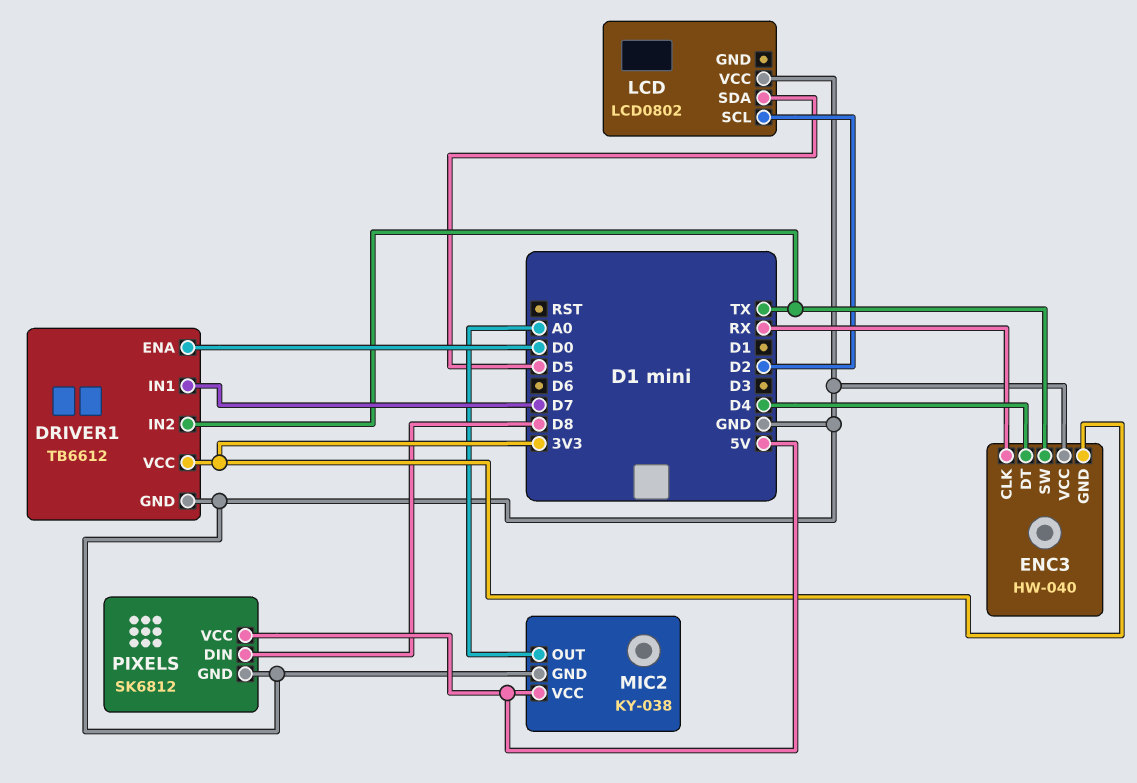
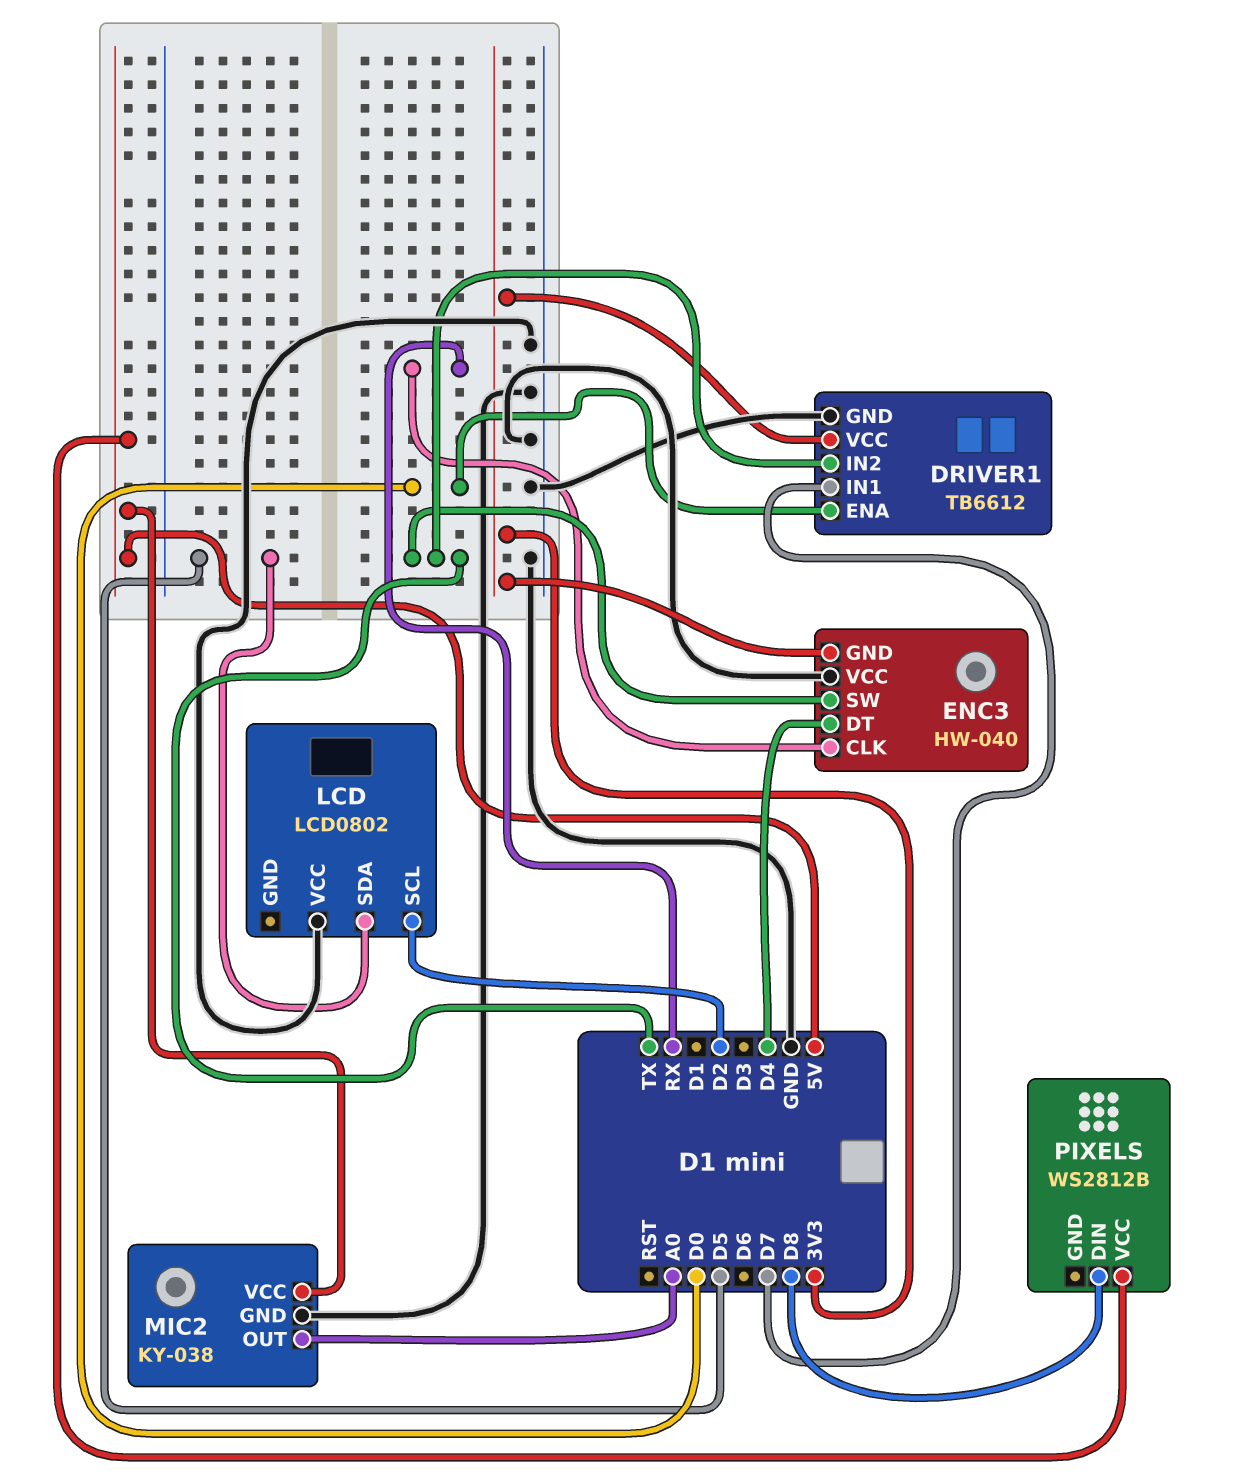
PIXELS: SK6812 -> WS2812B
PIXELS pin GND: GND -> none

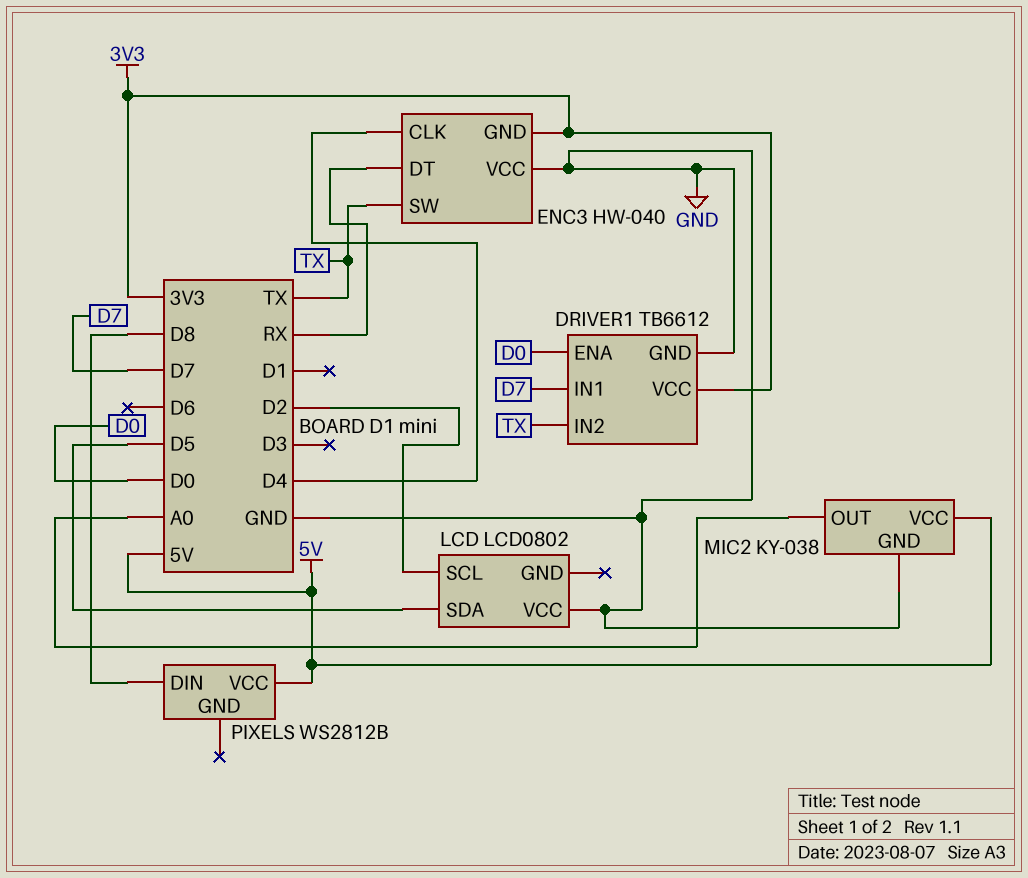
ENC3 pin CLK: RX -> D4
ENC3 pin DT: D4 -> RX

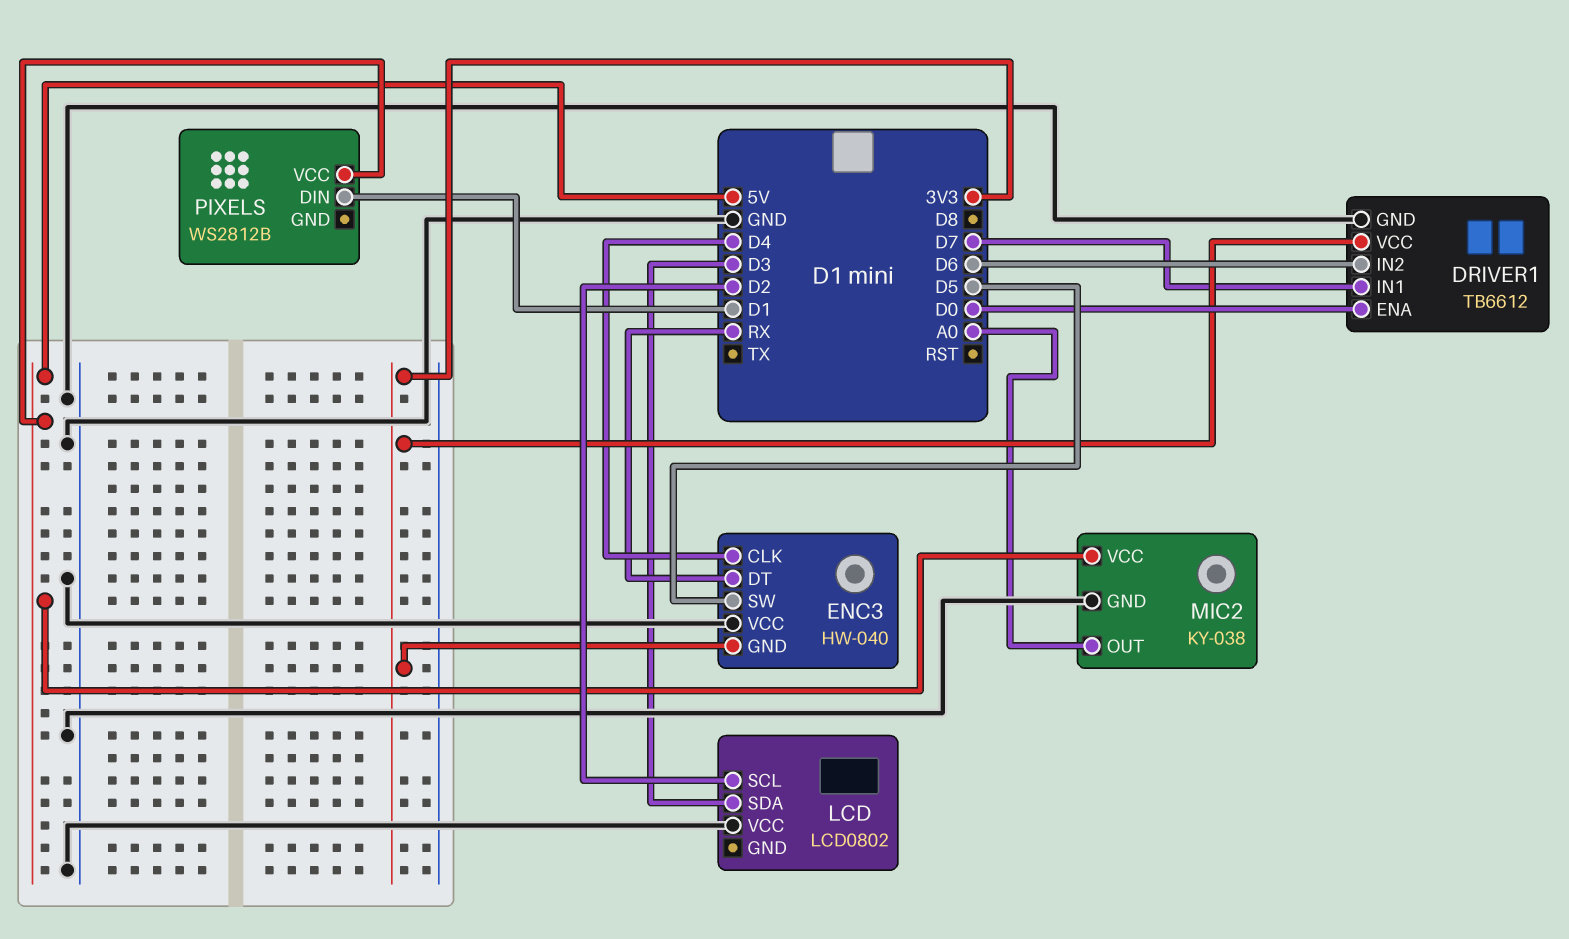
DRIVER1 pin IN2: TX -> D6
ENC3 pin SW: TX -> D5
LCD pin SDA: D5 -> D3
PIXELS pin DIN: D8 -> D1

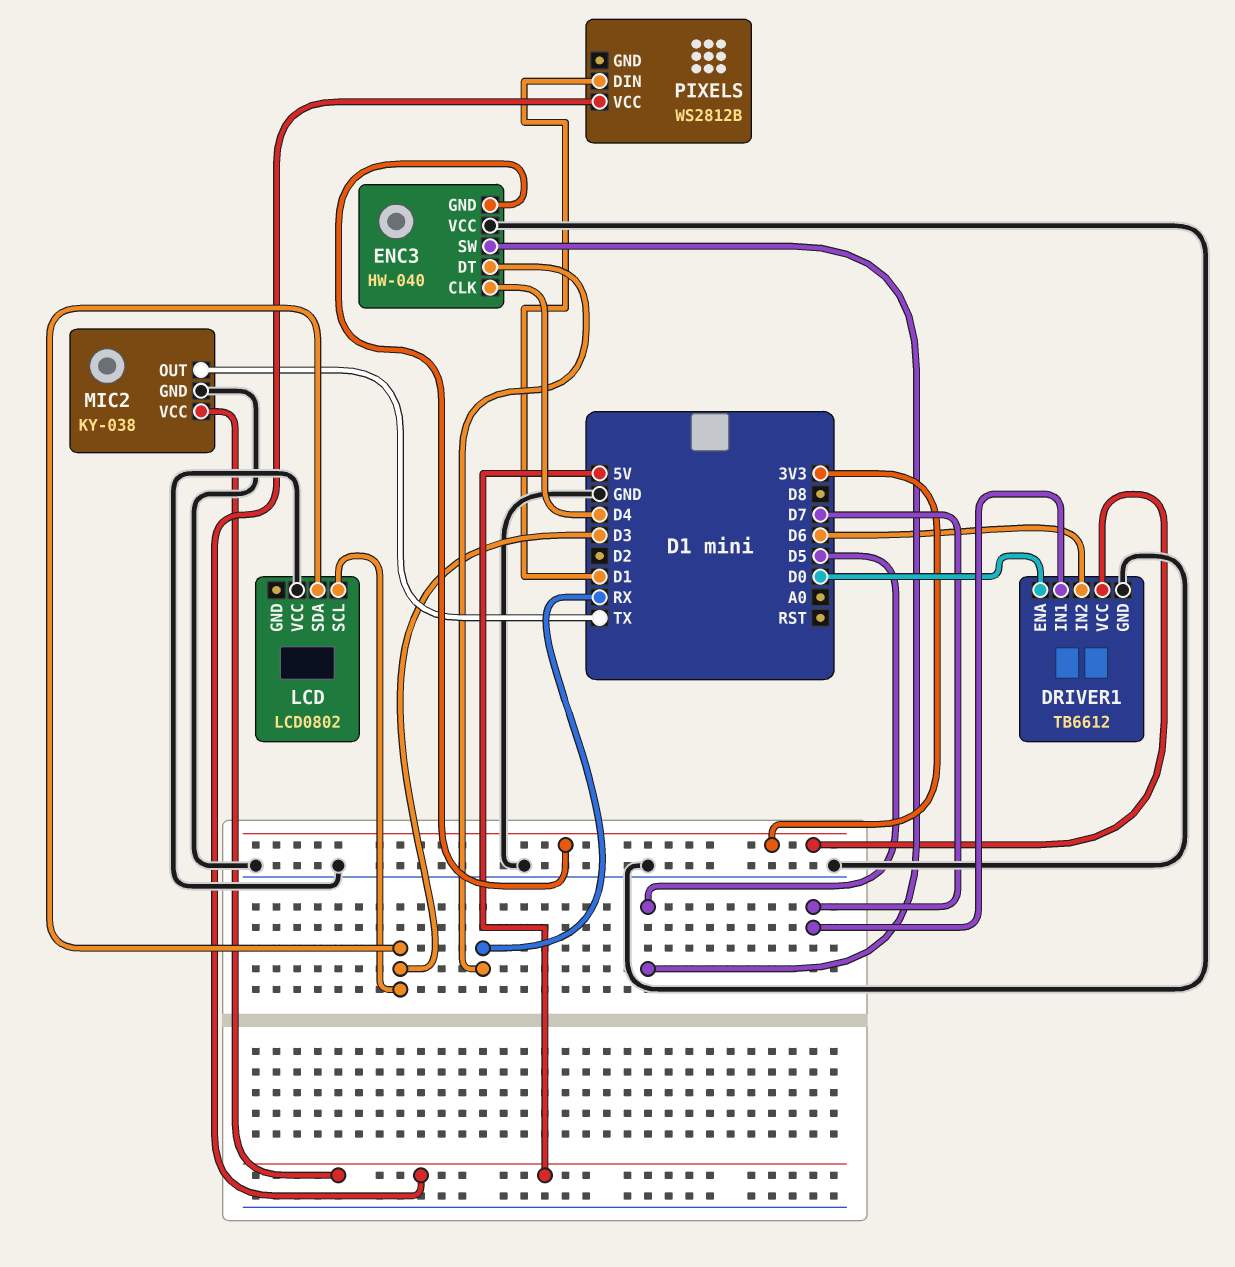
LCD pin SCL: D2 -> D3
MIC2 pin OUT: A0 -> TX

